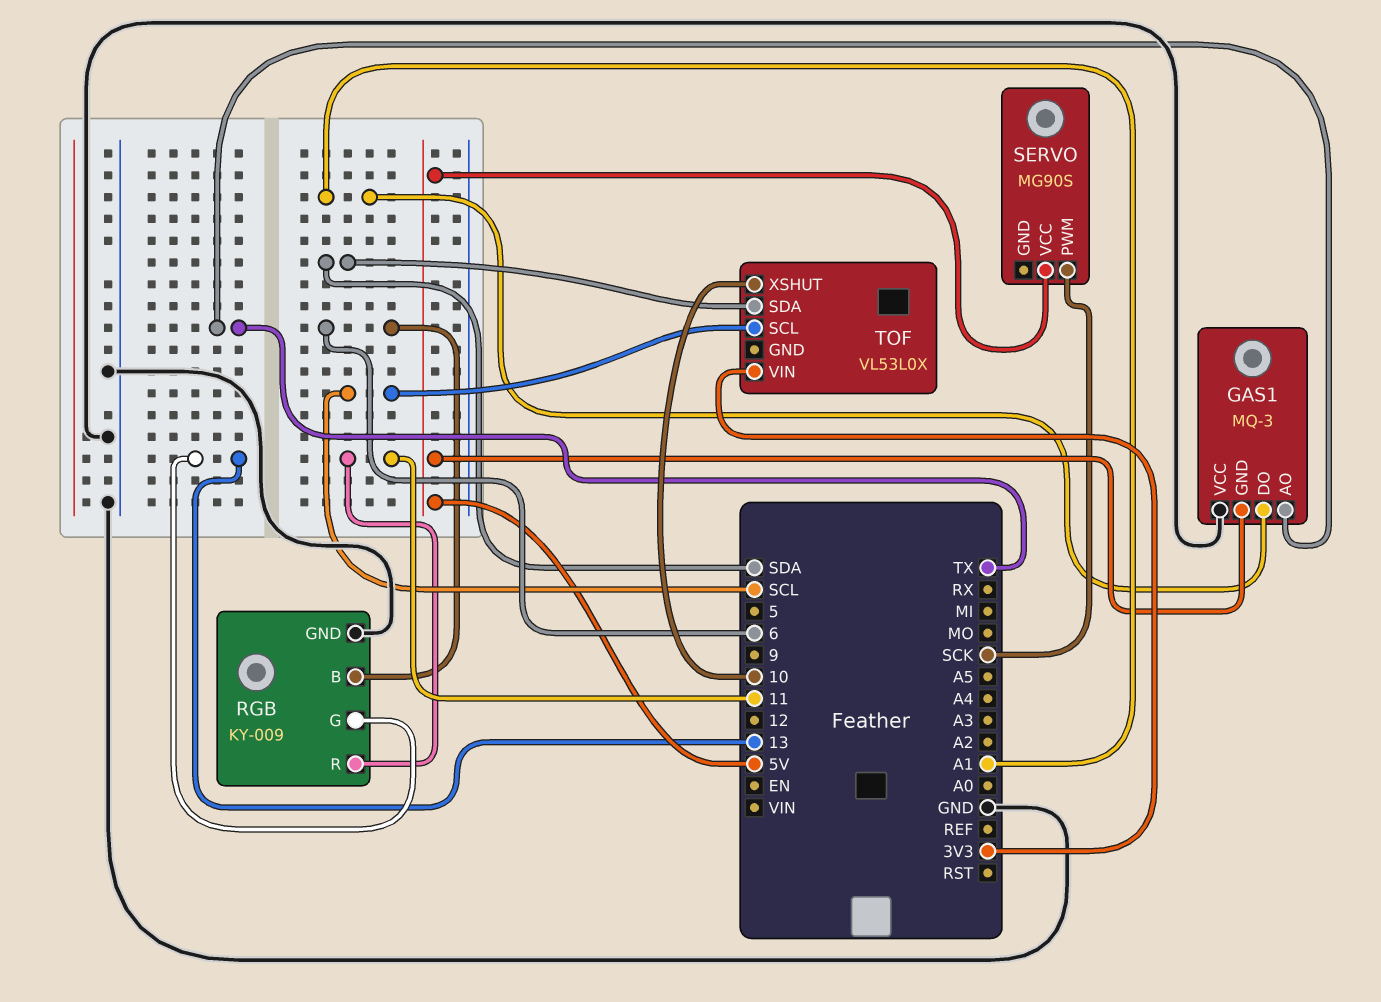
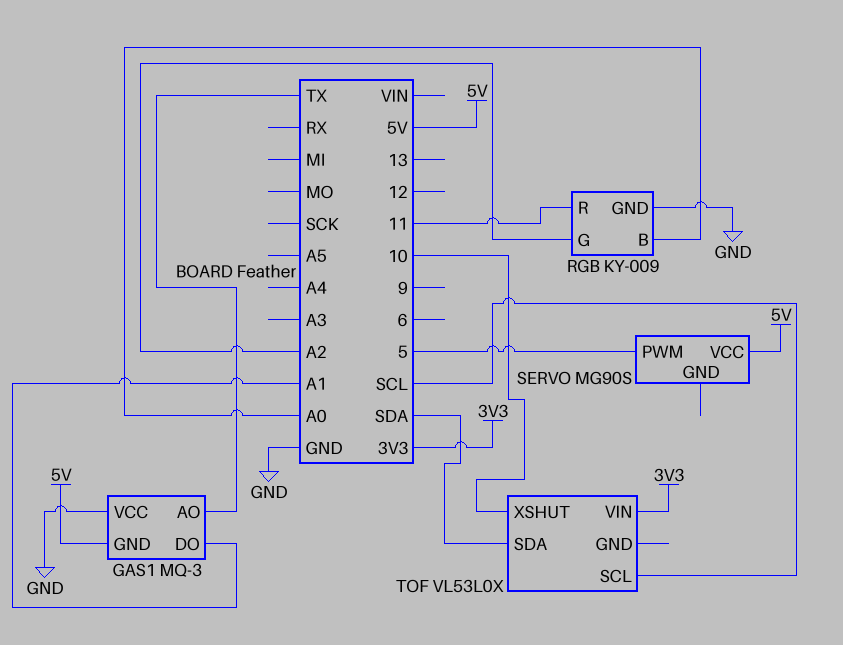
RGB pin B: 6 -> A0
RGB pin G: 13 -> A2
SERVO pin PWM: SCK -> 5

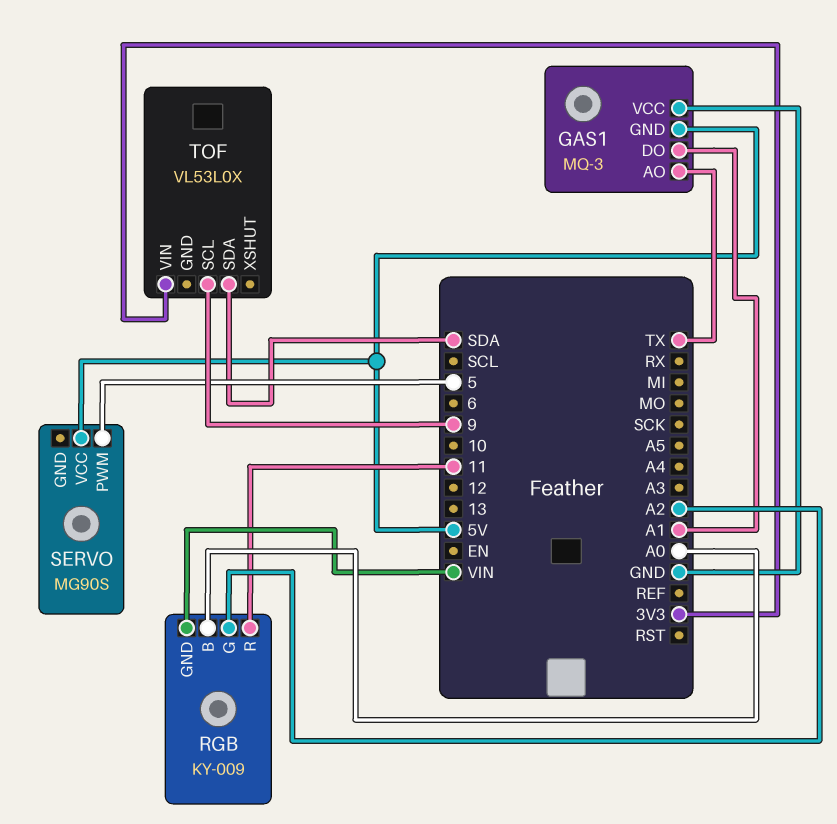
RGB pin GND: GND -> VIN
TOF pin SCL: SCL -> 9
TOF pin XSHUT: 10 -> none

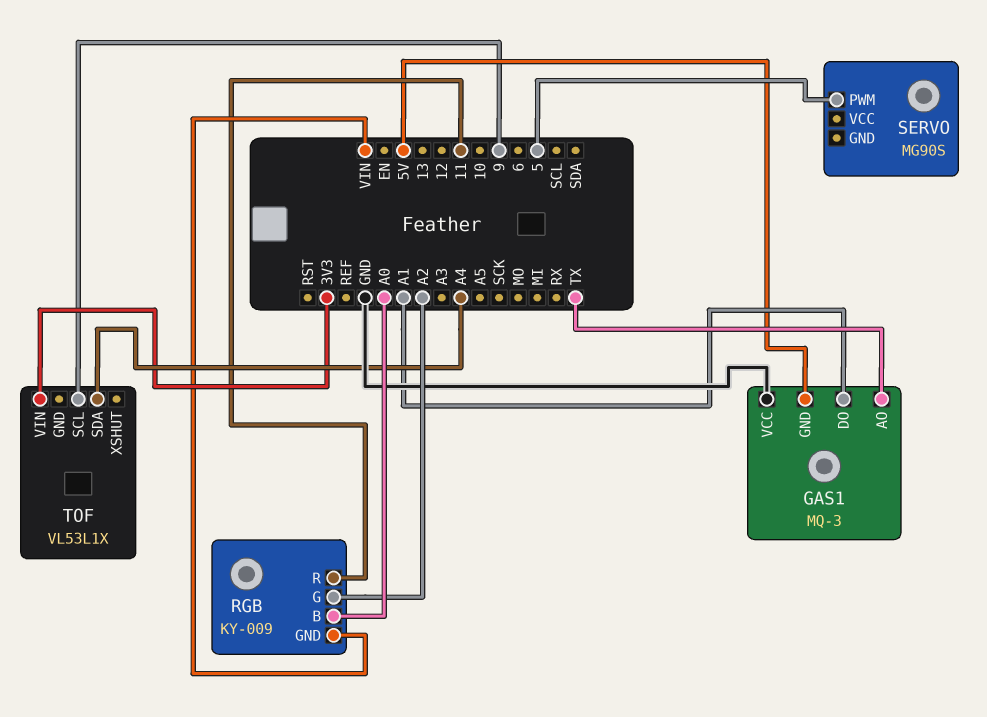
SERVO pin VCC: 5V -> none
TOF: VL53L0X -> VL53L1X
TOF pin SDA: SDA -> A4

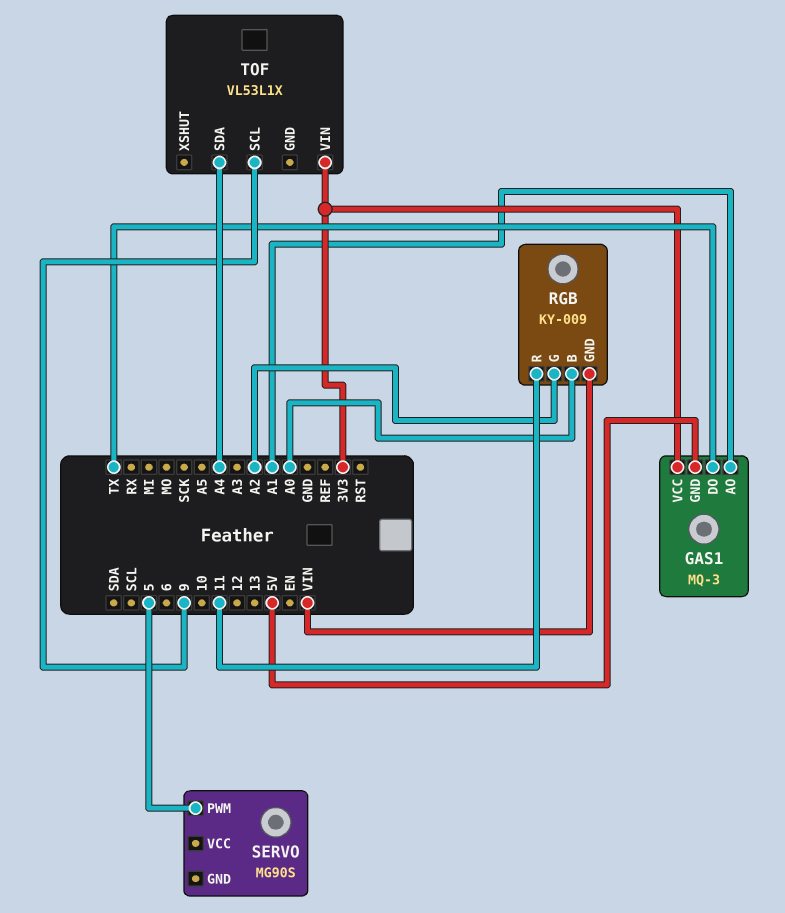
GAS1 pin AO: TX -> A1
GAS1 pin DO: A1 -> TX
GAS1 pin VCC: GND -> 3V3

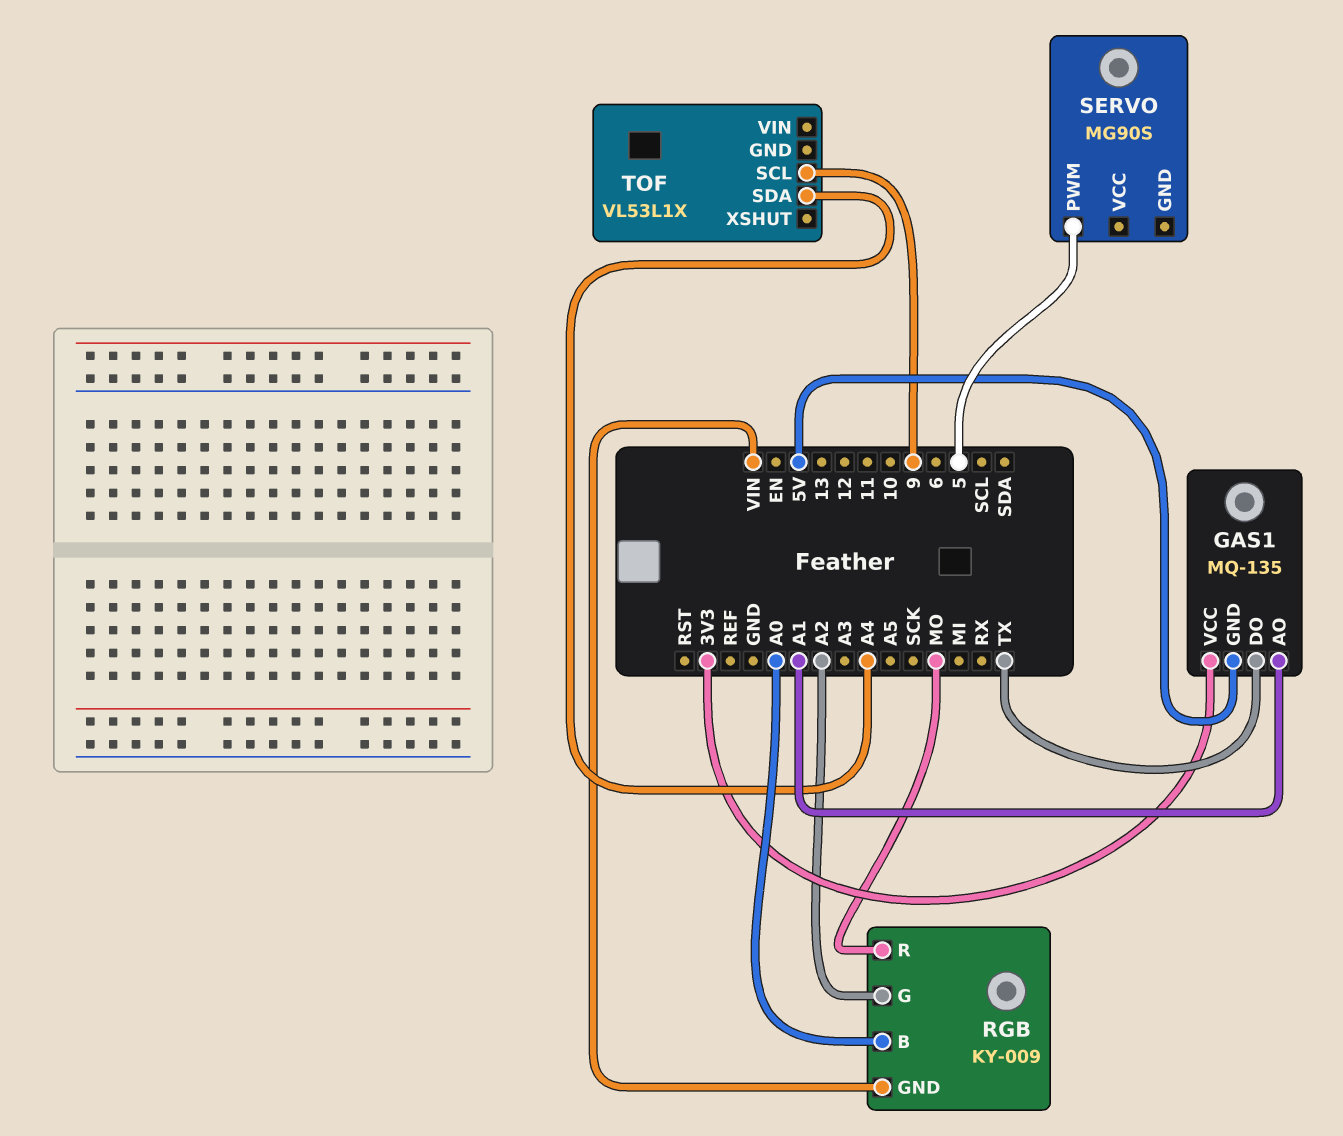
GAS1: MQ-3 -> MQ-135
RGB pin R: 11 -> MO
TOF pin VIN: 3V3 -> none

